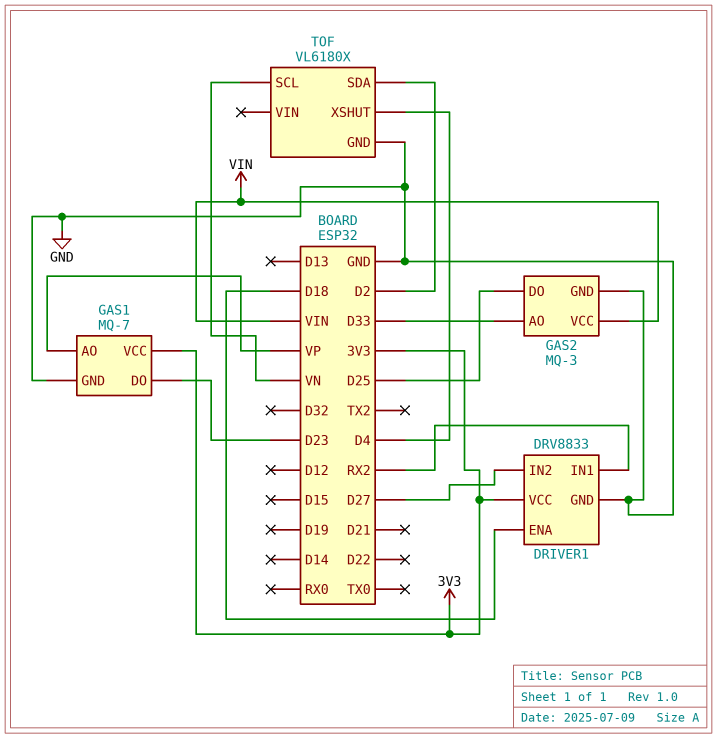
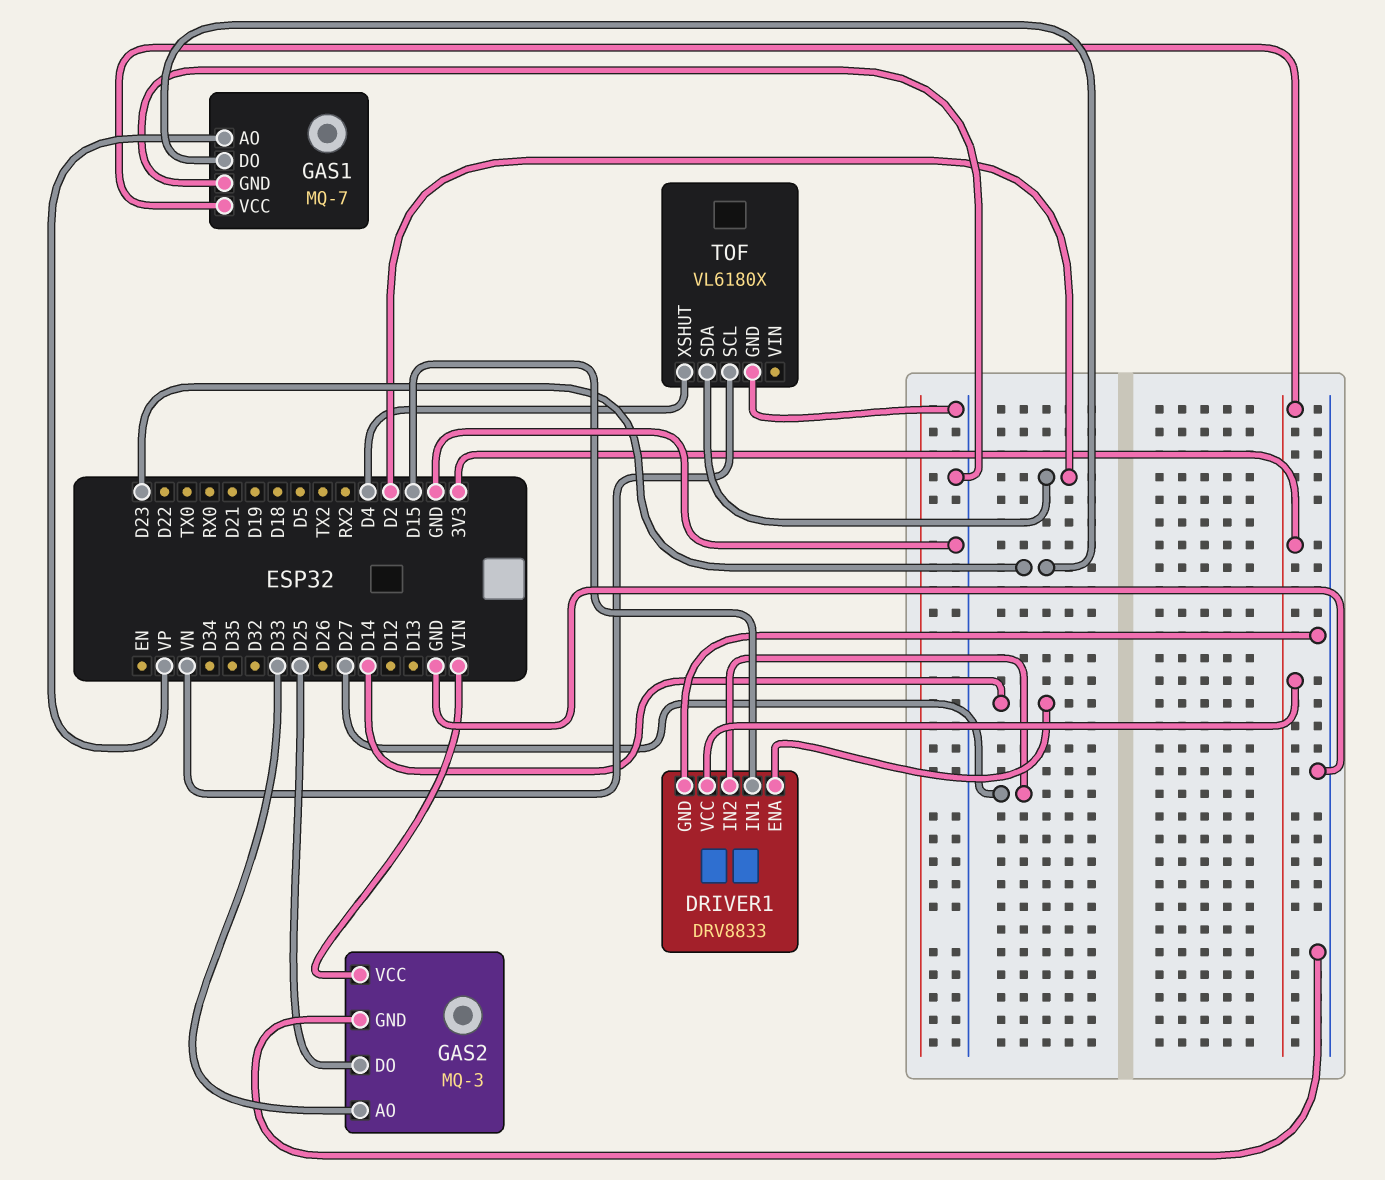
DRIVER1 pin ENA: D18 -> D14
DRIVER1 pin IN1: RX2 -> D15

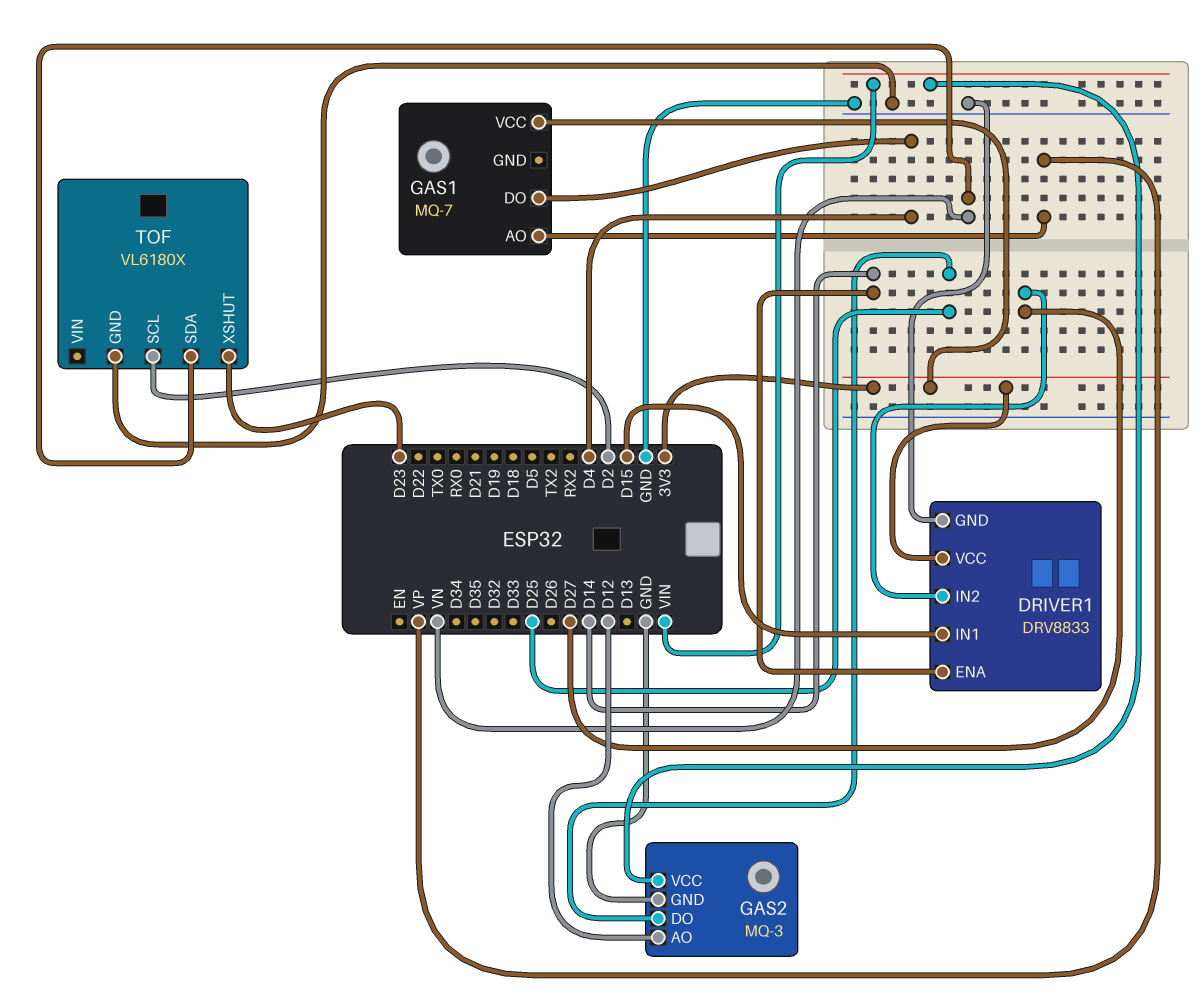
GAS1 pin DO: D23 -> D4
GAS1 pin GND: GND -> none
GAS2 pin AO: D33 -> D12
TOF pin SCL: VN -> D2
TOF pin SDA: D2 -> VN
TOF pin XSHUT: D4 -> D23

